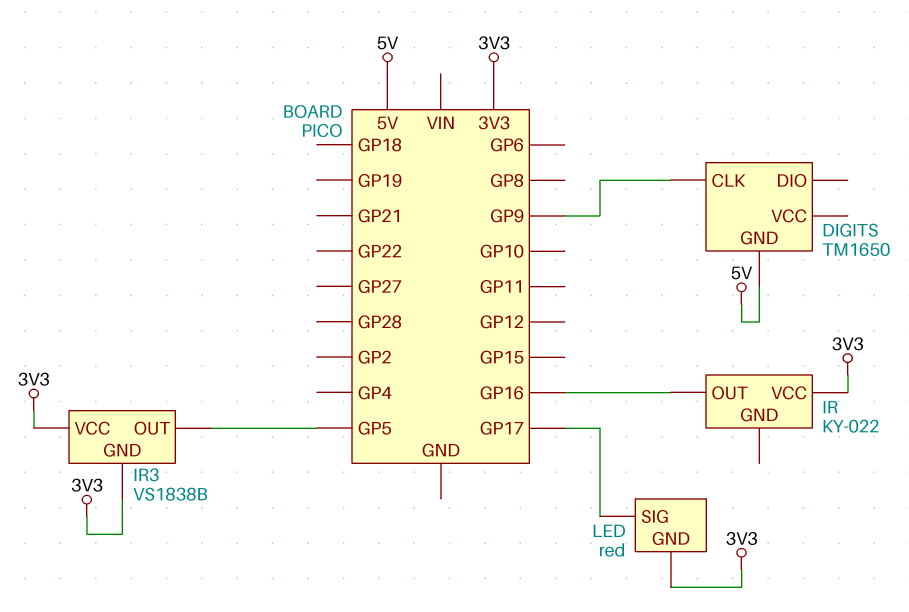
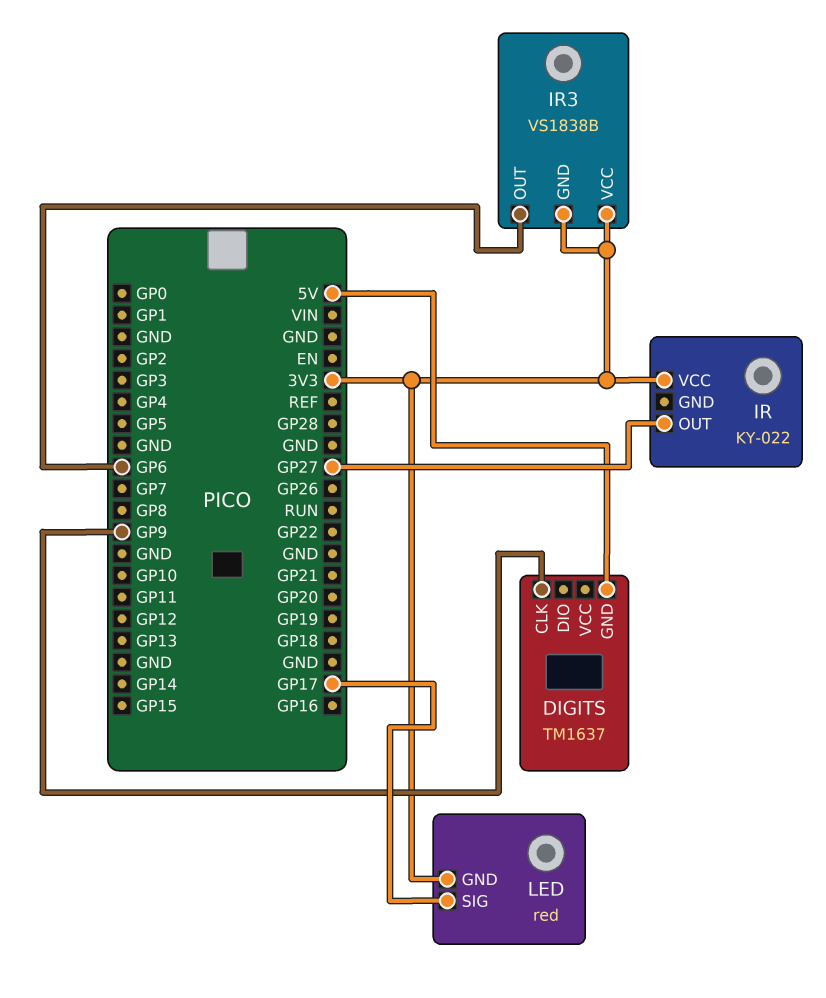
DIGITS: TM1650 -> TM1637
IR pin OUT: GP16 -> GP27
IR3 pin OUT: GP5 -> GP6

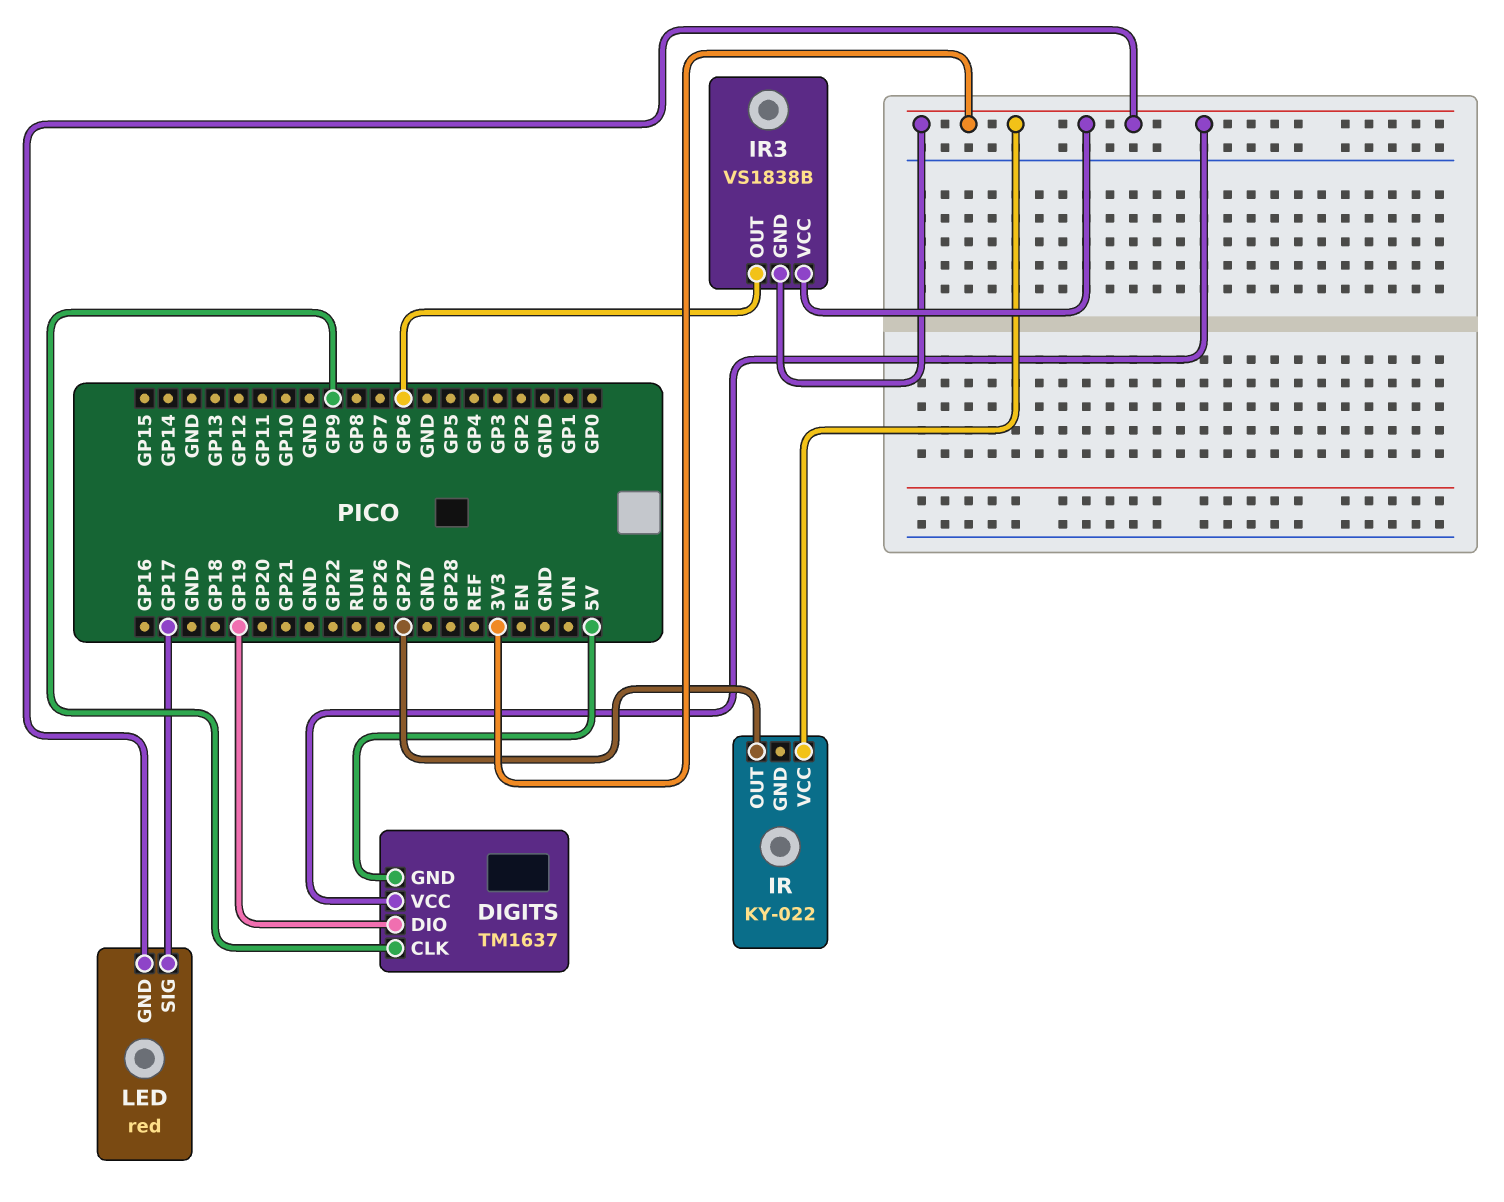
DIGITS pin DIO: none -> GP19
DIGITS pin VCC: none -> 3V3

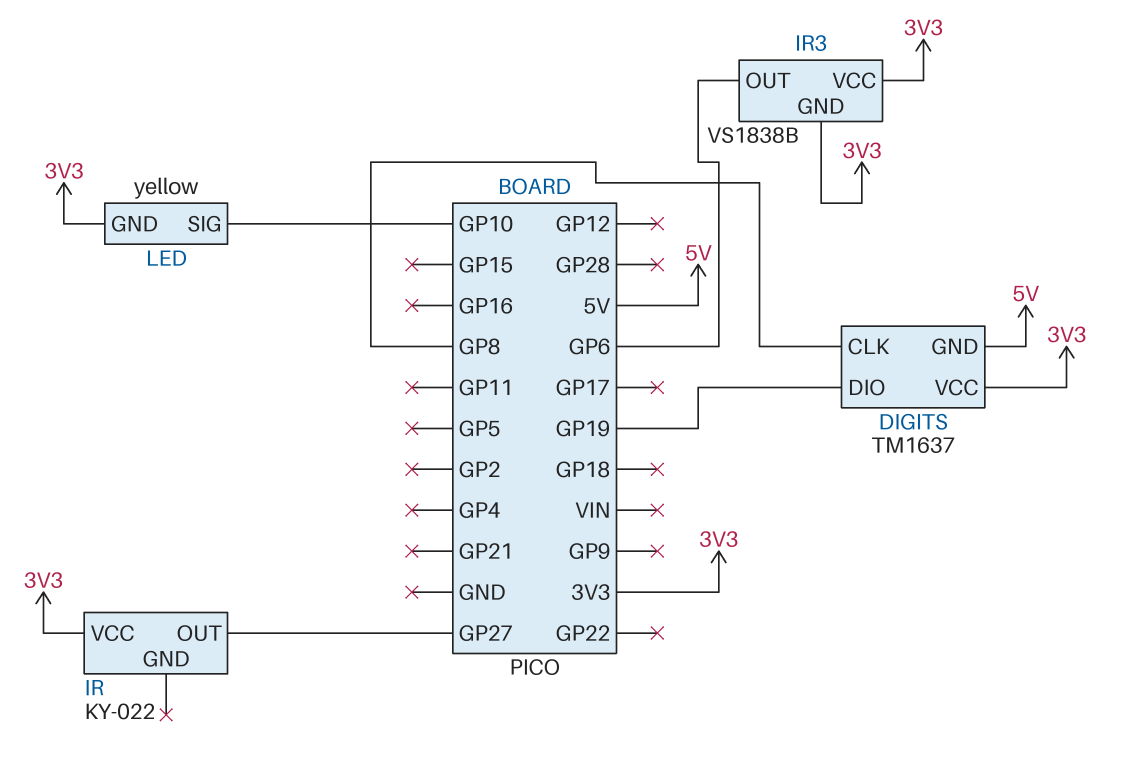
DIGITS pin CLK: GP9 -> GP8
LED: red -> yellow
LED pin SIG: GP17 -> GP10

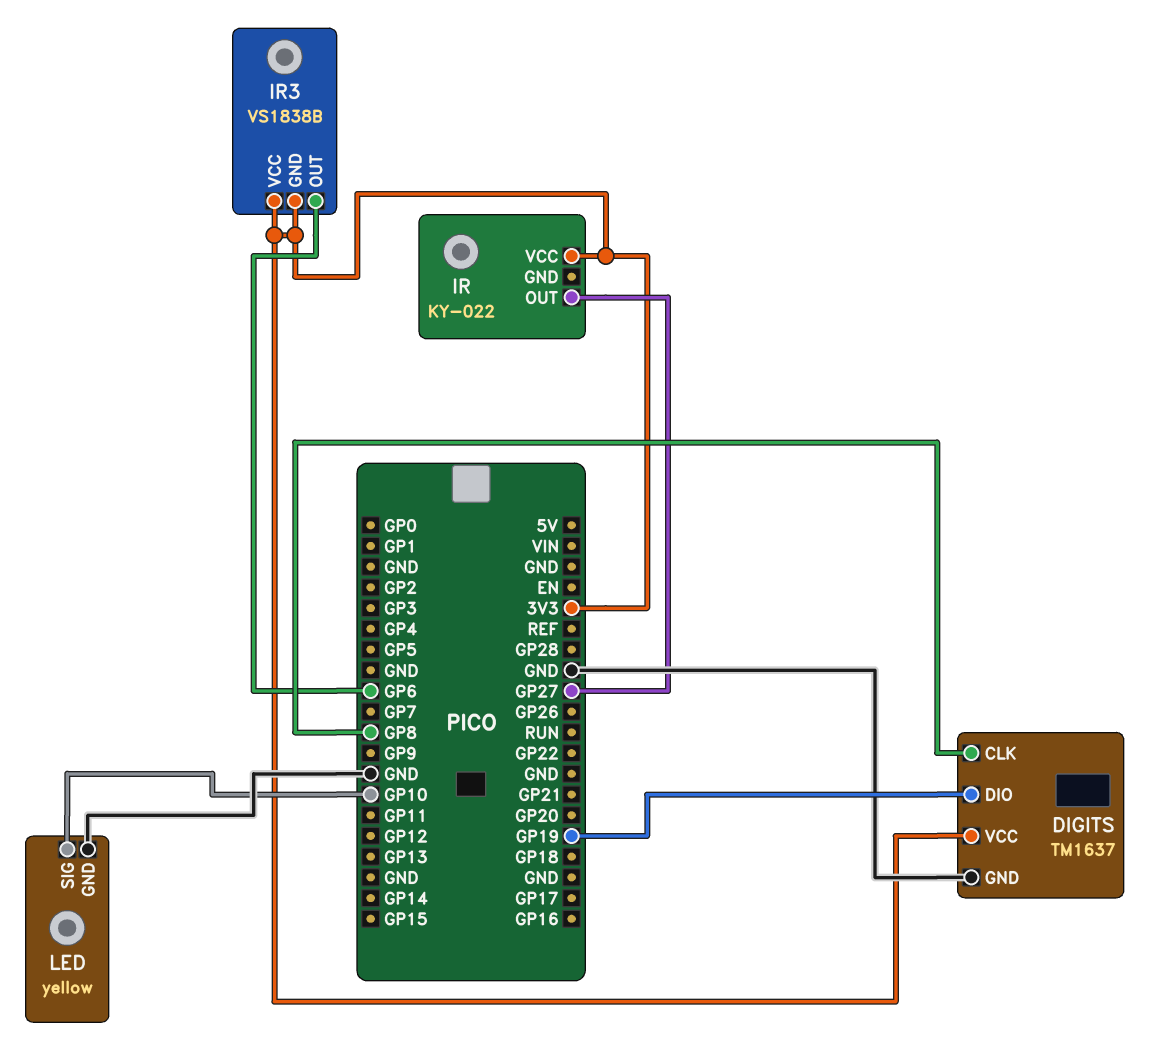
DIGITS pin GND: 5V -> GND
LED pin GND: 3V3 -> GND

